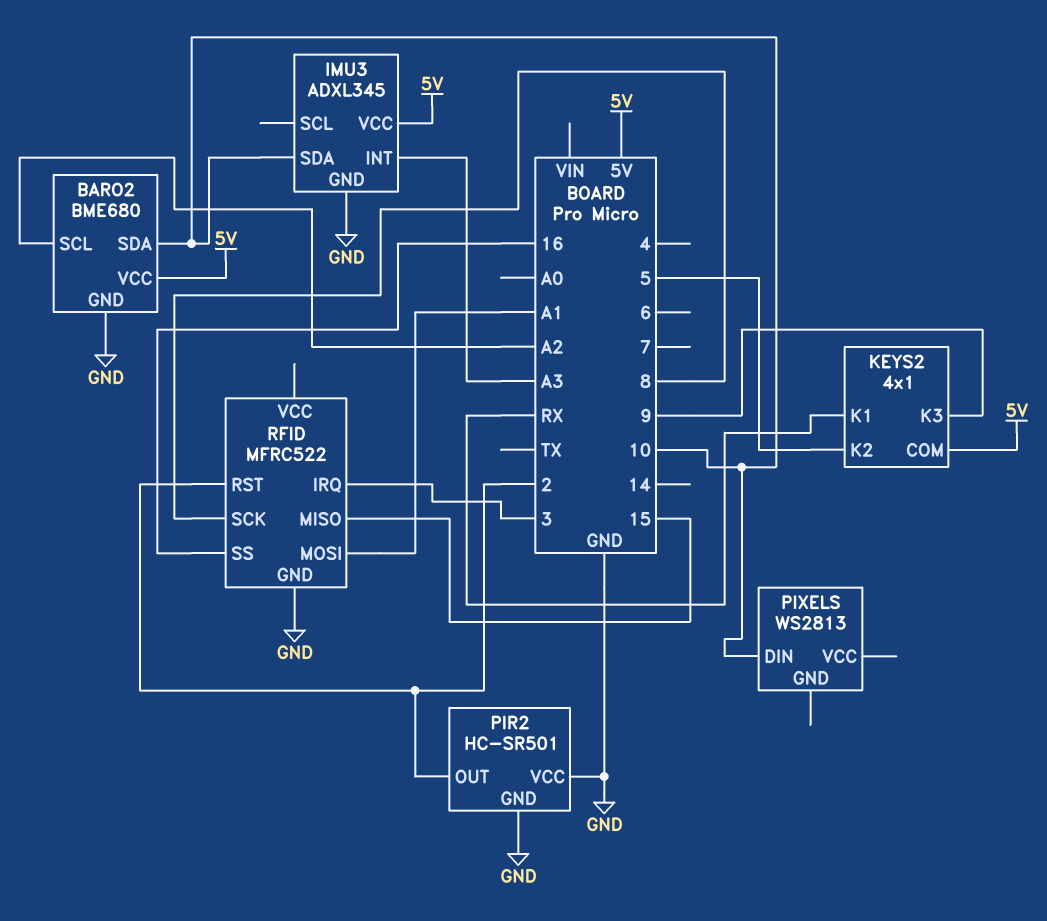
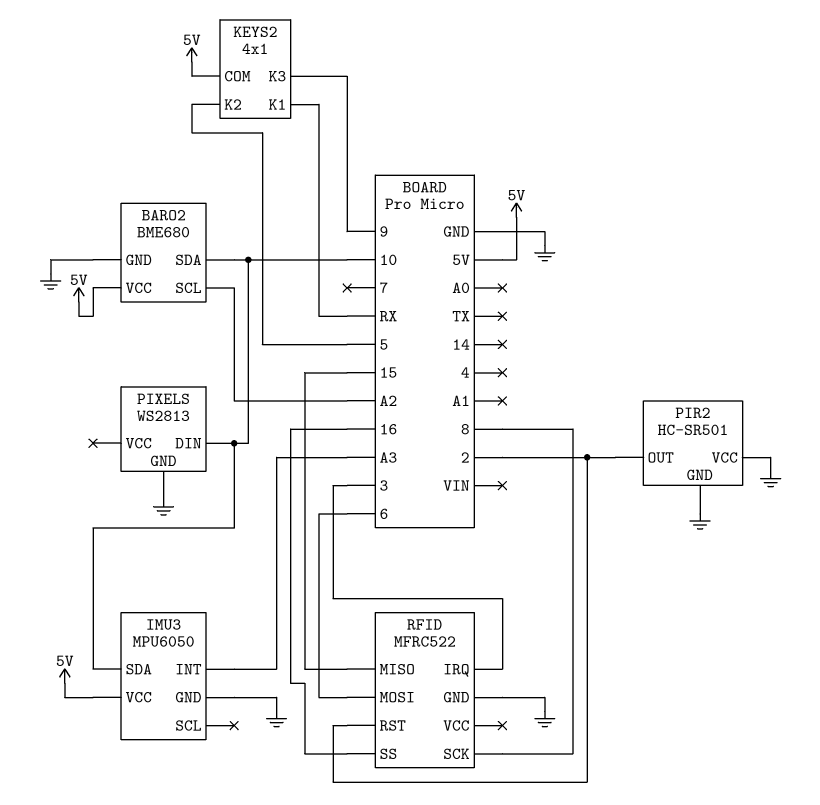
IMU3: ADXL345 -> MPU6050
PIXELS pin GND: none -> GND
RFID pin MOSI: A1 -> 6

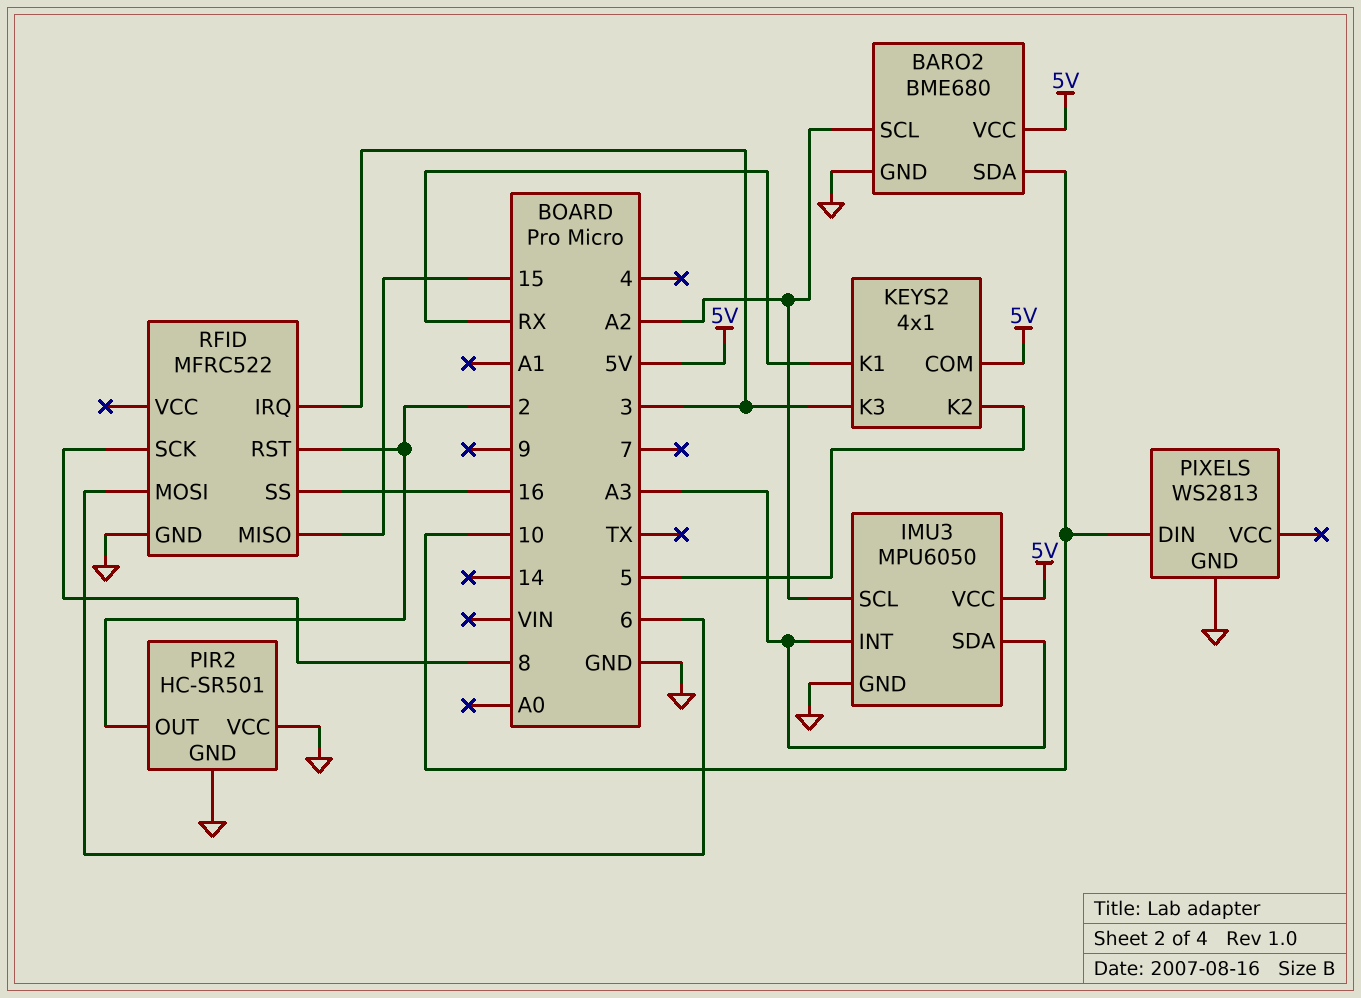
IMU3 pin SCL: none -> A2
IMU3 pin SDA: 10 -> A3
KEYS2 pin K3: 9 -> 3

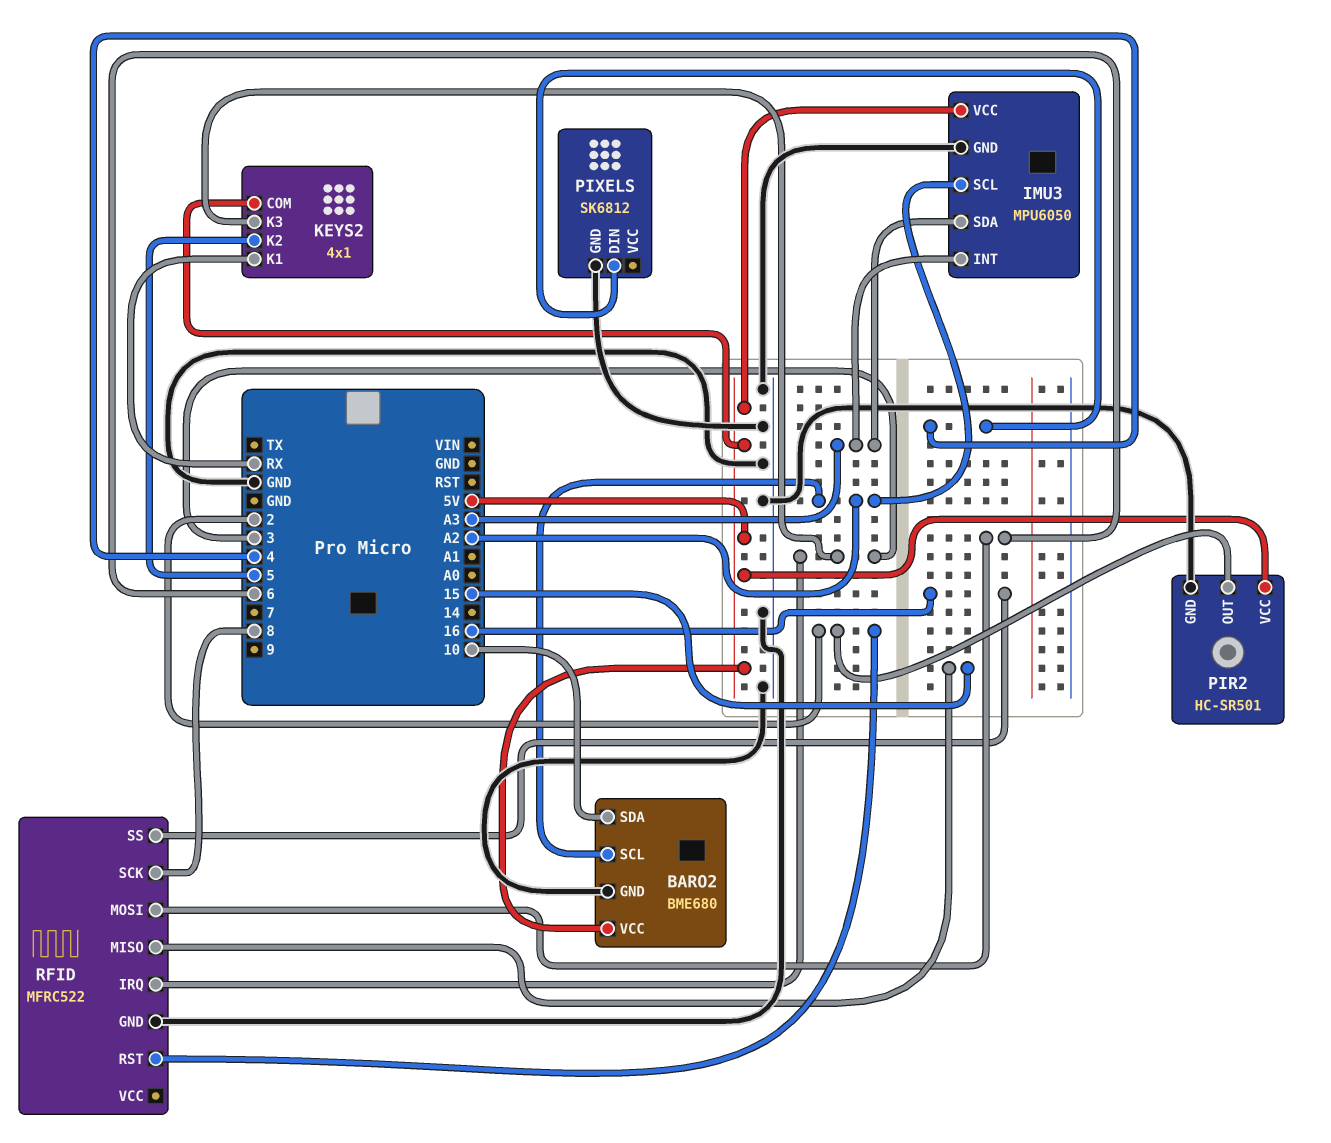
PIR2 pin VCC: GND -> 5V
PIXELS: WS2813 -> SK6812
PIXELS pin DIN: 10 -> 4

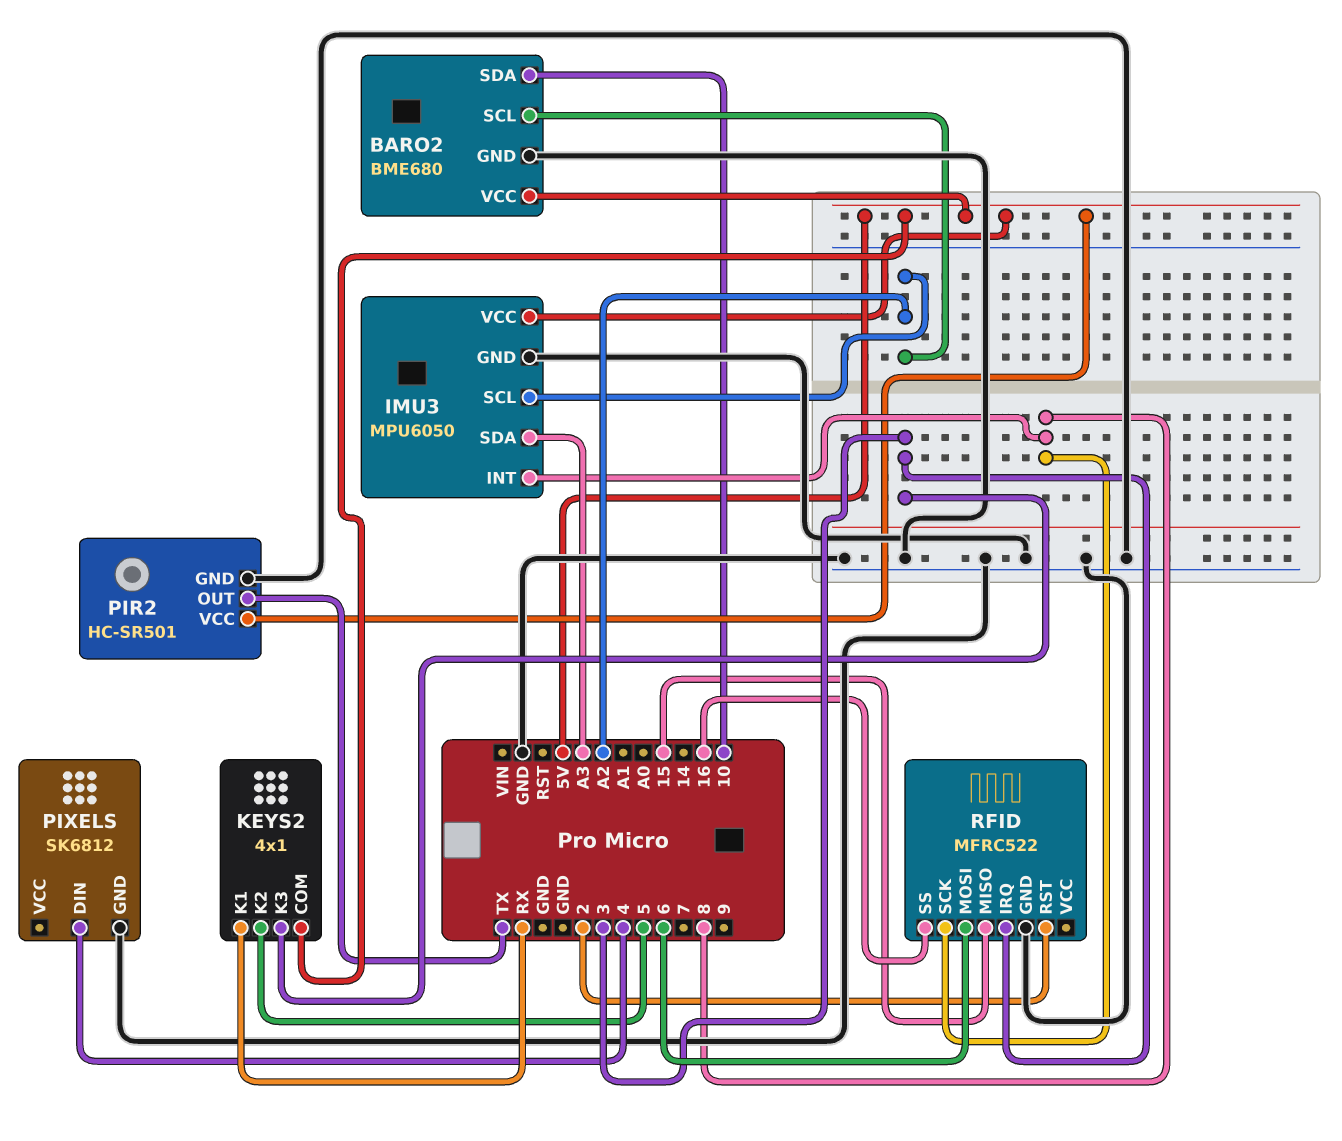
IMU3 pin INT: A3 -> 8
PIR2 pin OUT: 2 -> TX

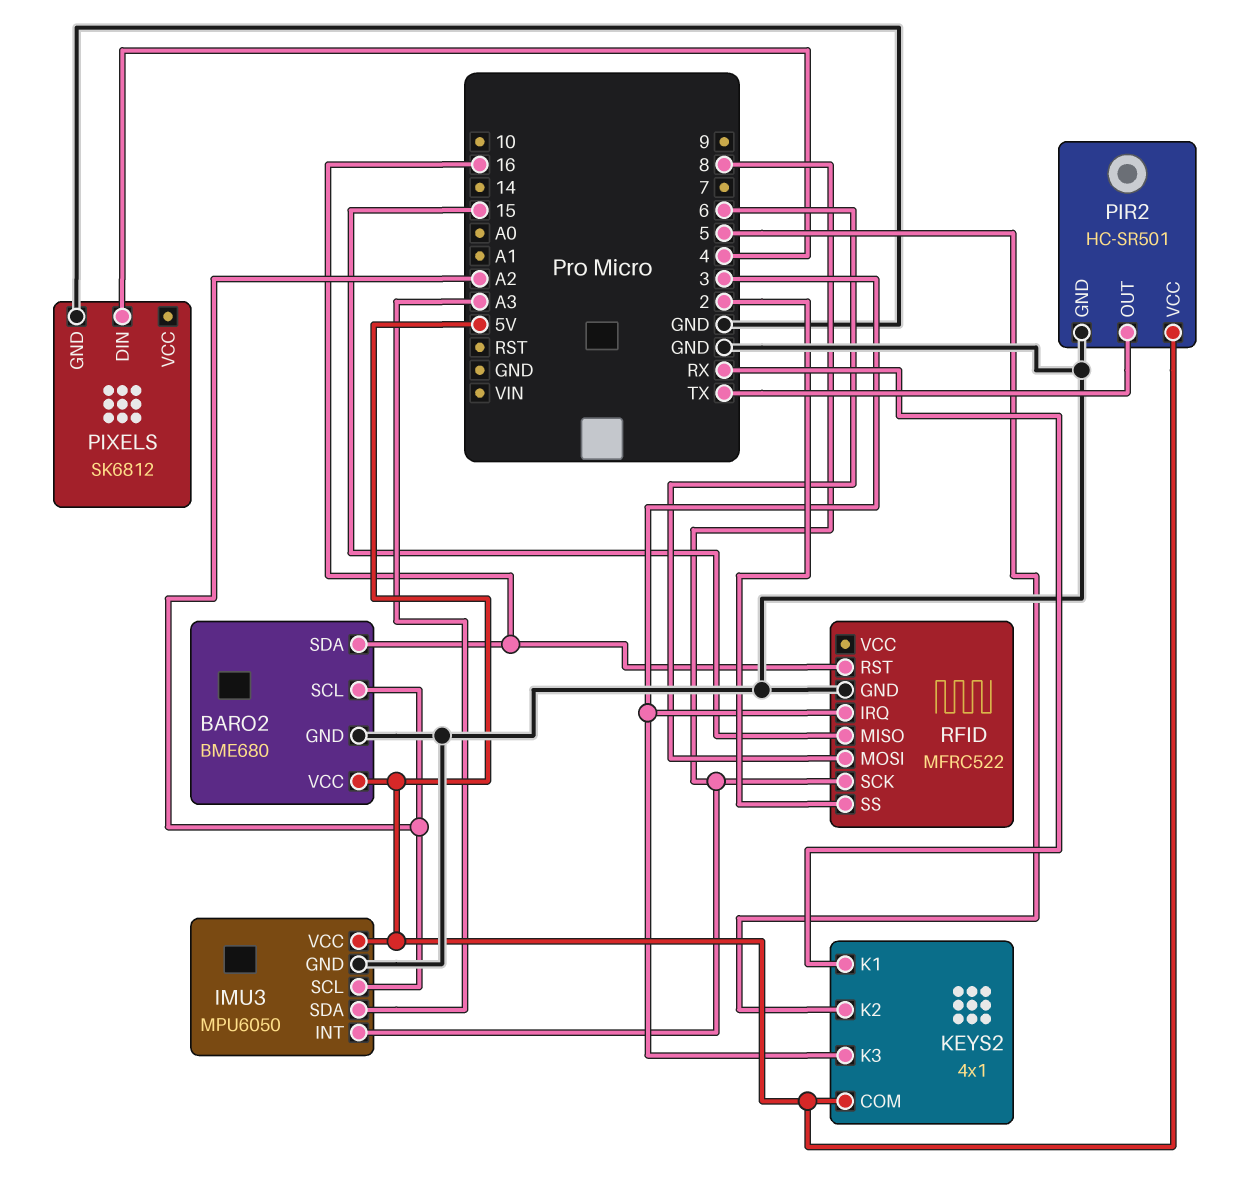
BARO2 pin SDA: 10 -> 16
RFID pin RST: 2 -> 16
RFID pin SS: 16 -> 2

